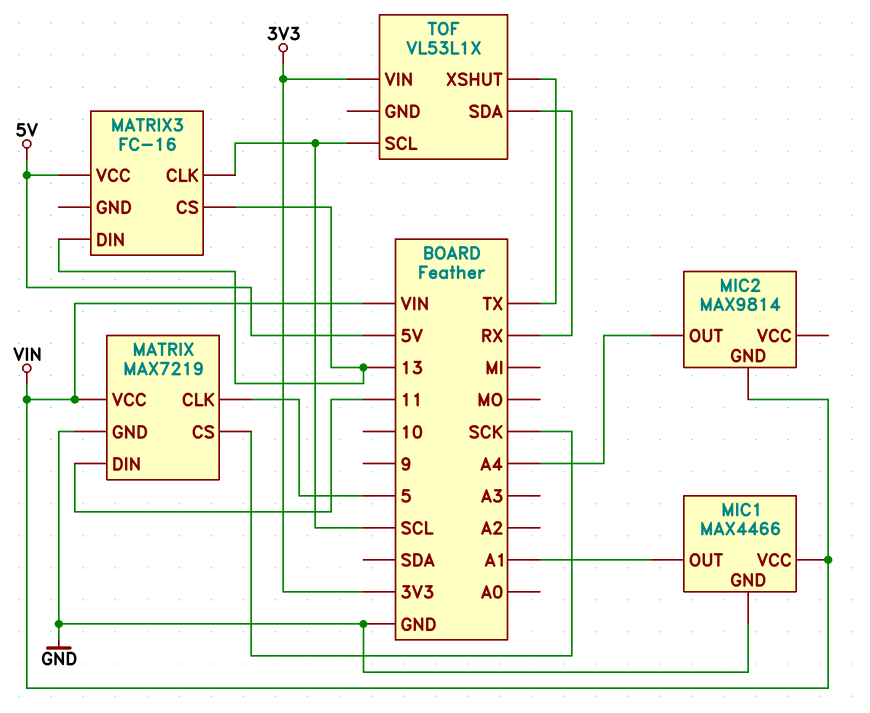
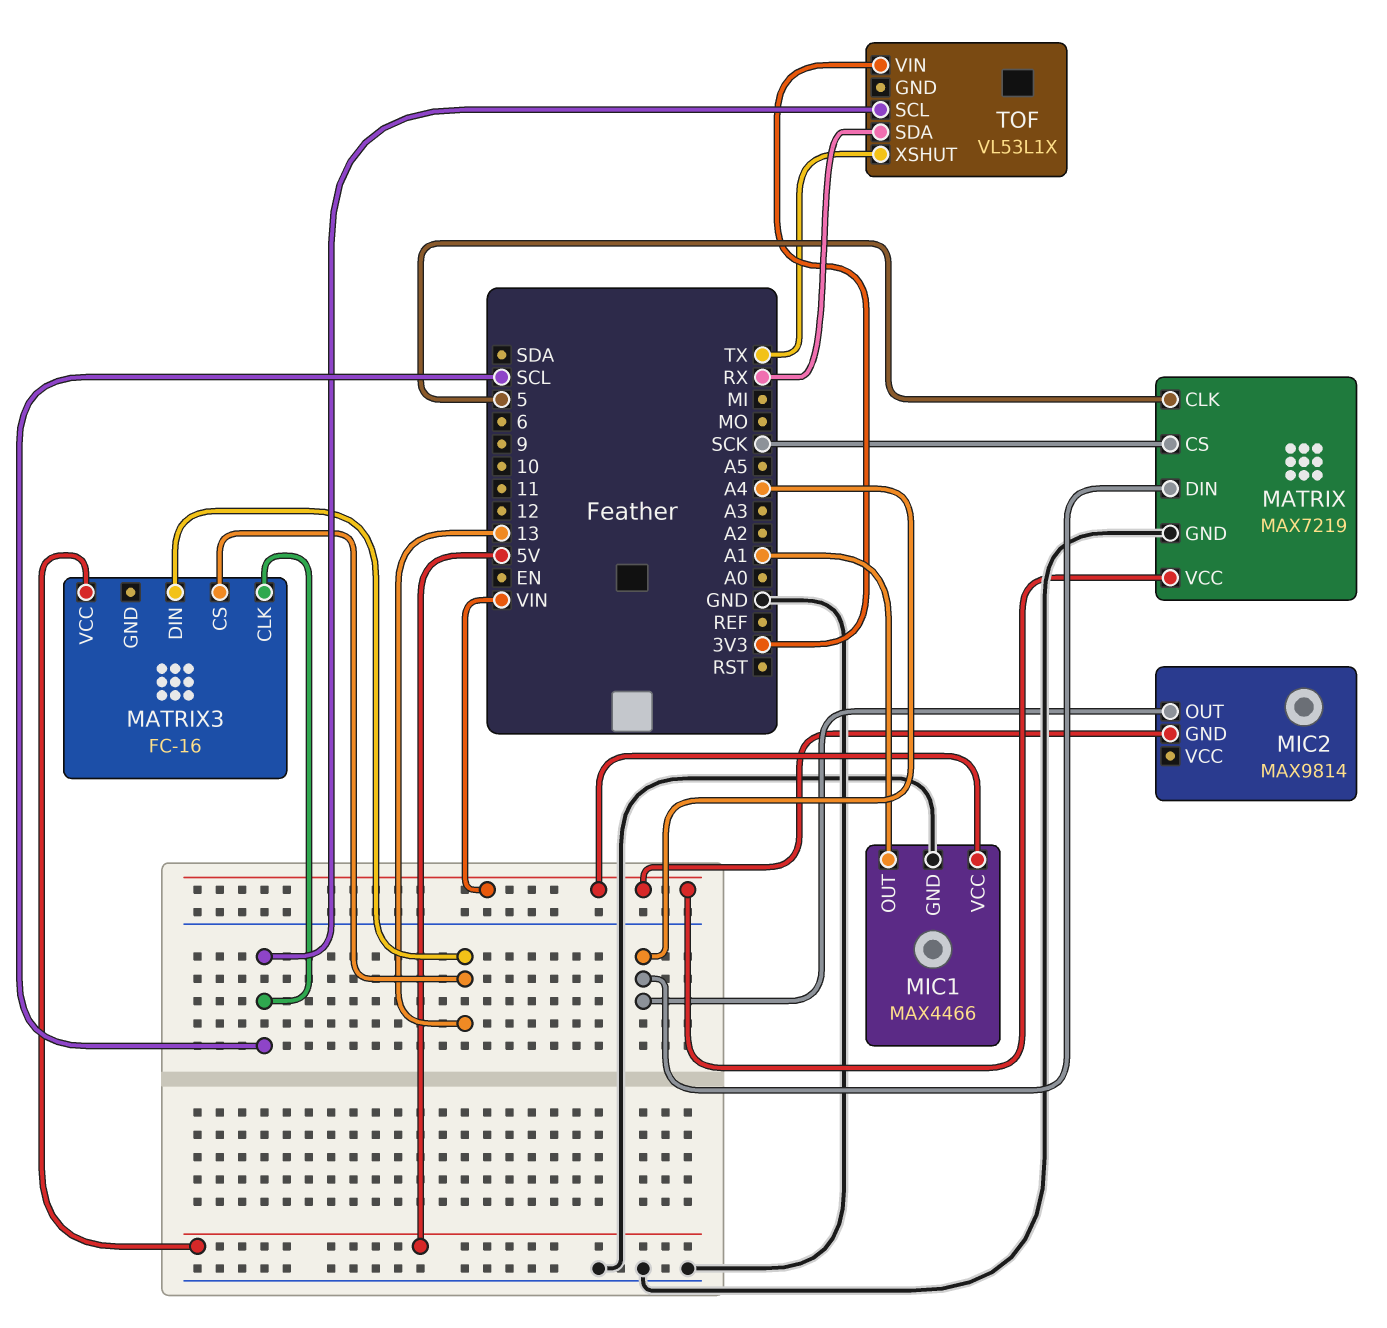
MATRIX pin DIN: 11 -> A4

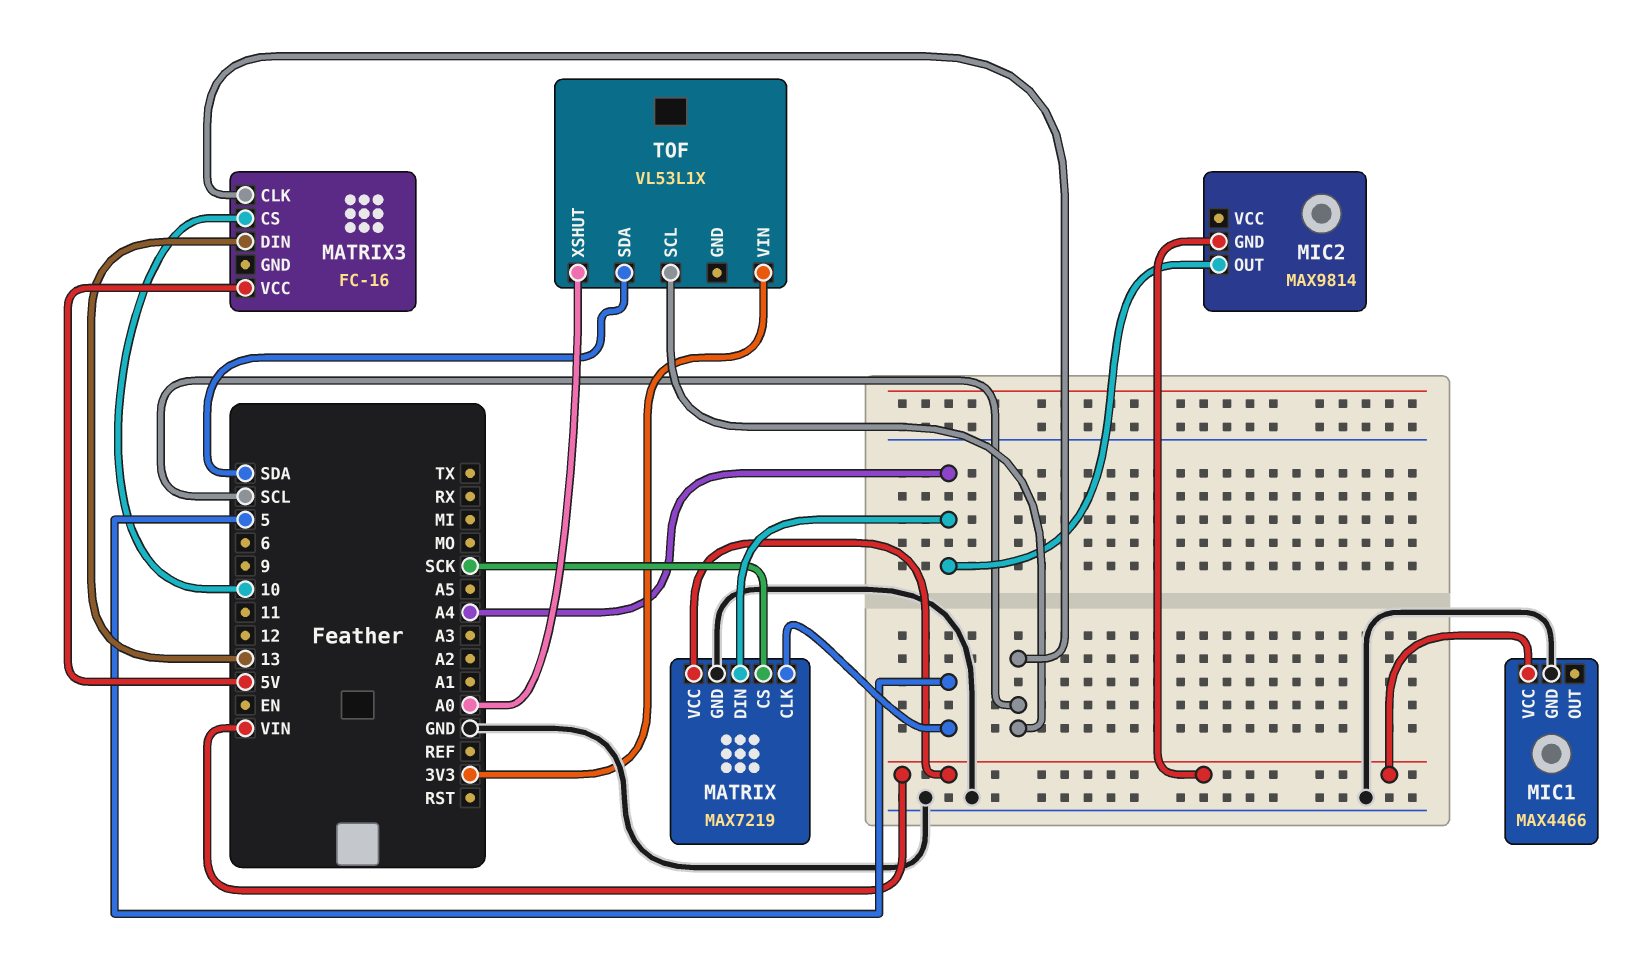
MATRIX3 pin CS: 13 -> 10
MIC1 pin OUT: A1 -> none
TOF pin SDA: RX -> SDA
TOF pin XSHUT: TX -> A0

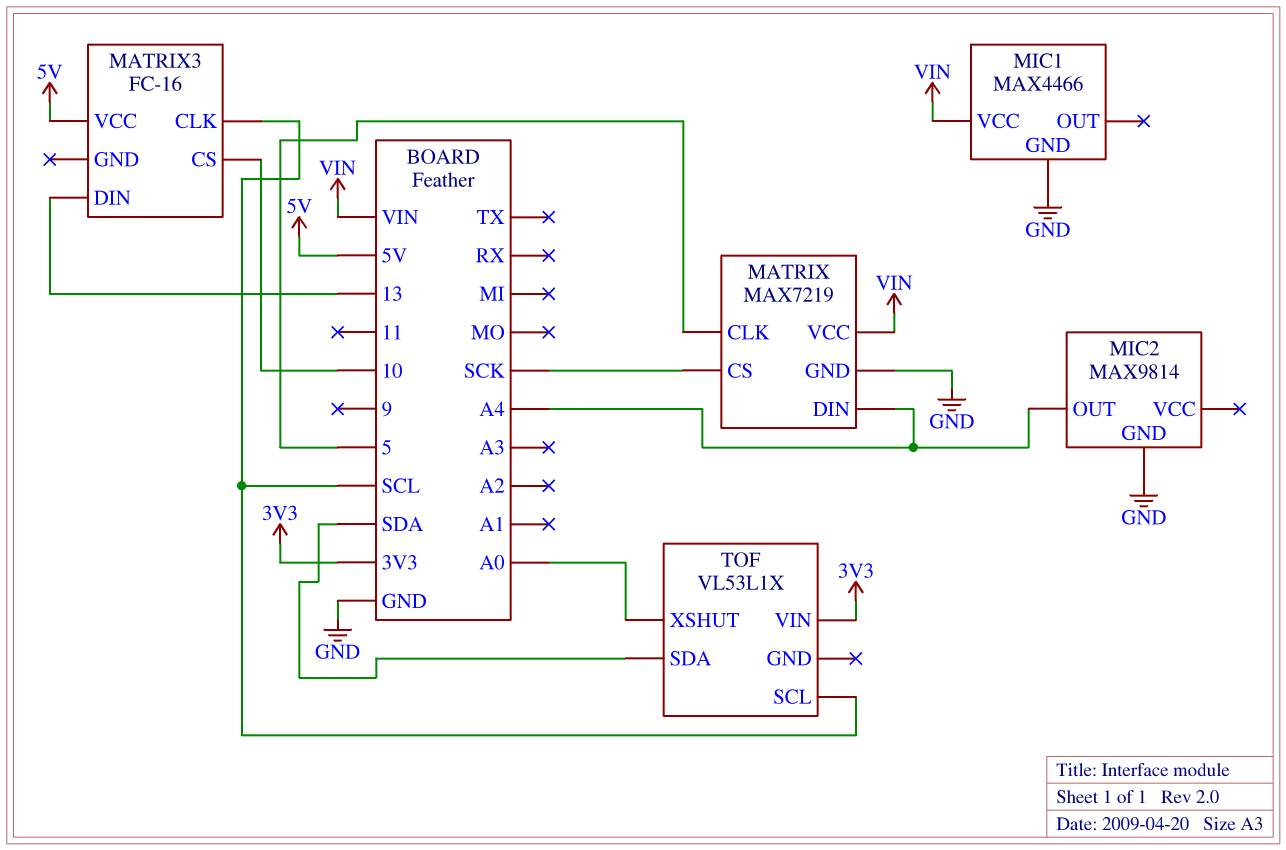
MIC2 pin GND: VIN -> GND

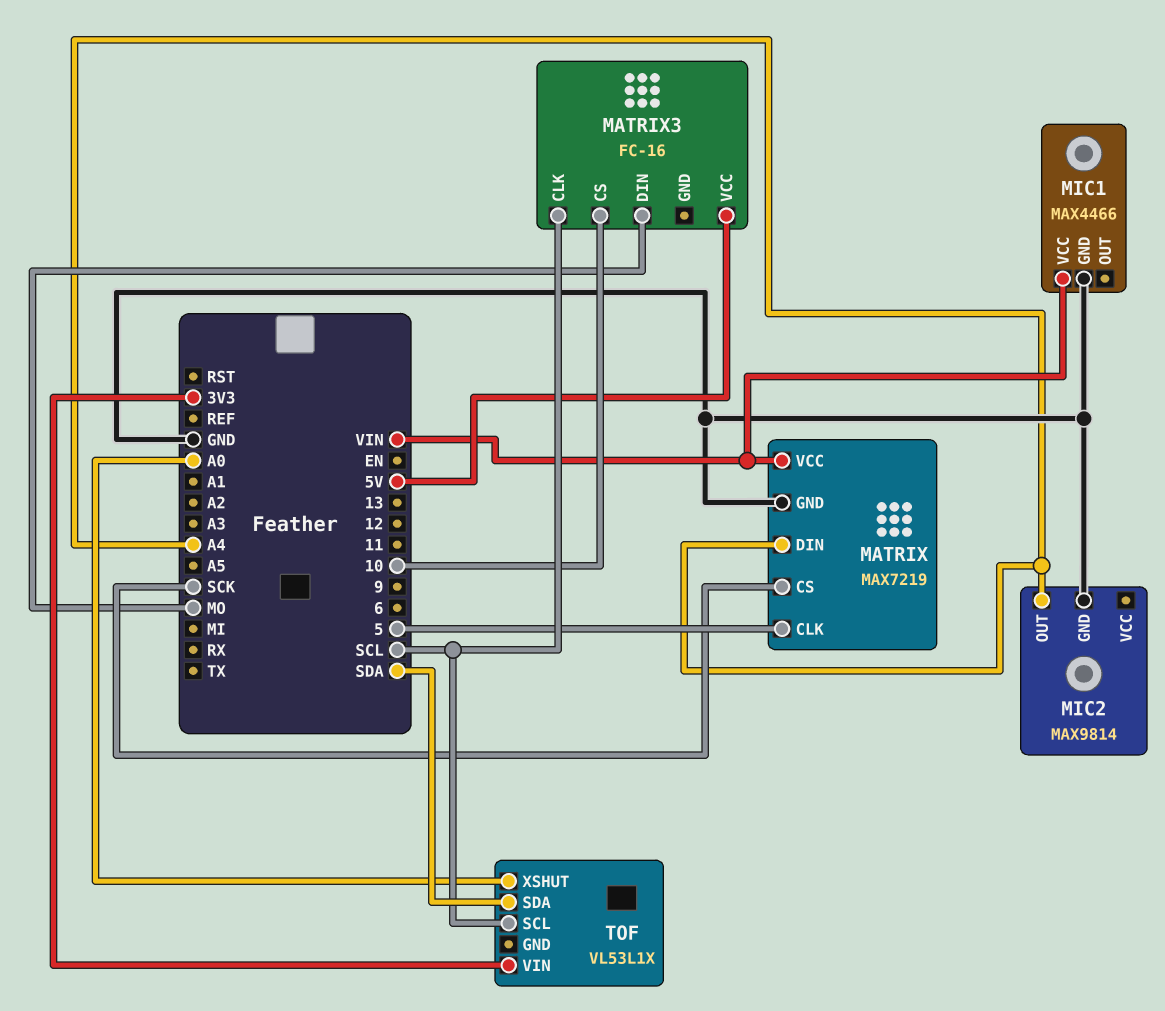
MATRIX3 pin DIN: 13 -> MO

